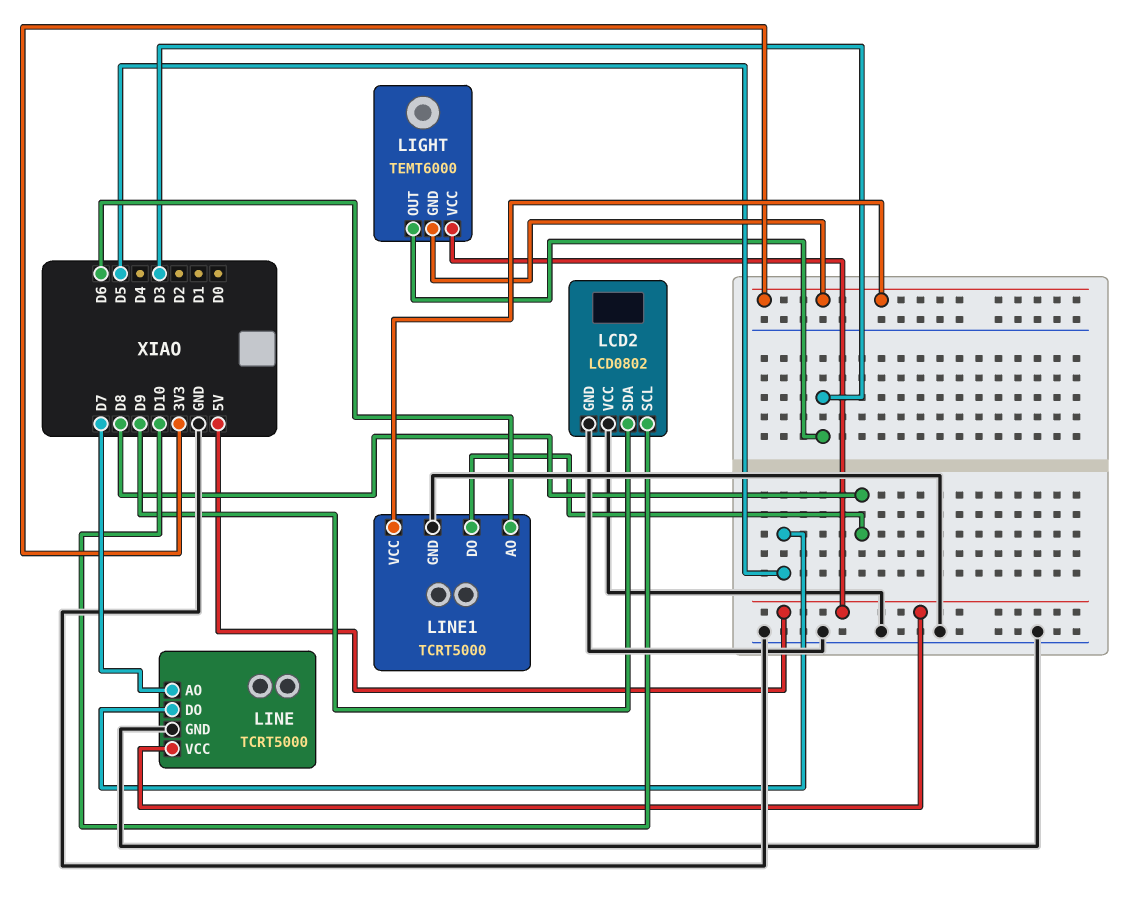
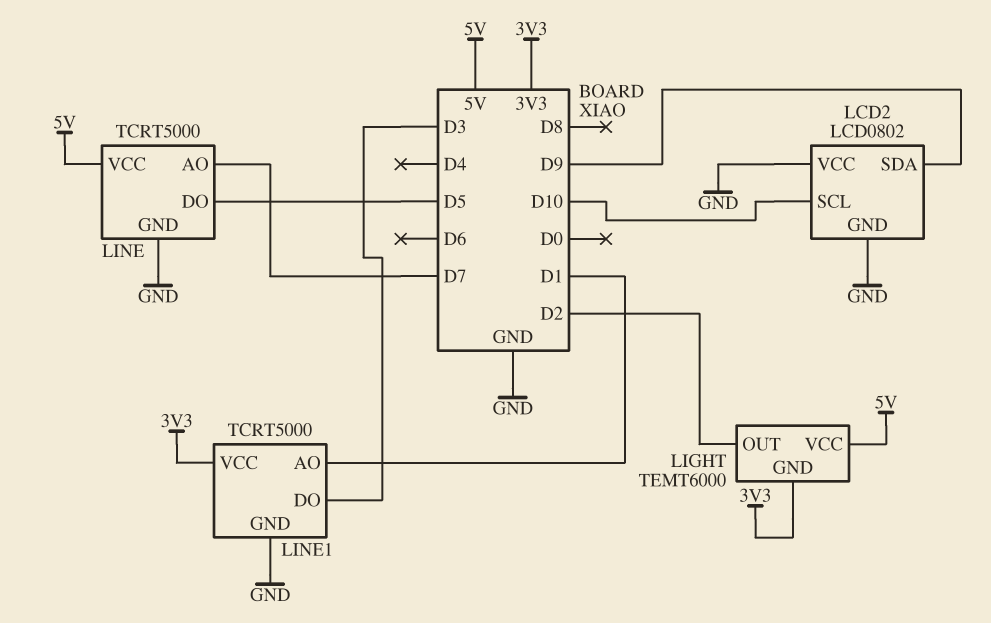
LIGHT pin OUT: D3 -> D2
LINE1 pin AO: D6 -> D1
LINE1 pin DO: D8 -> D3

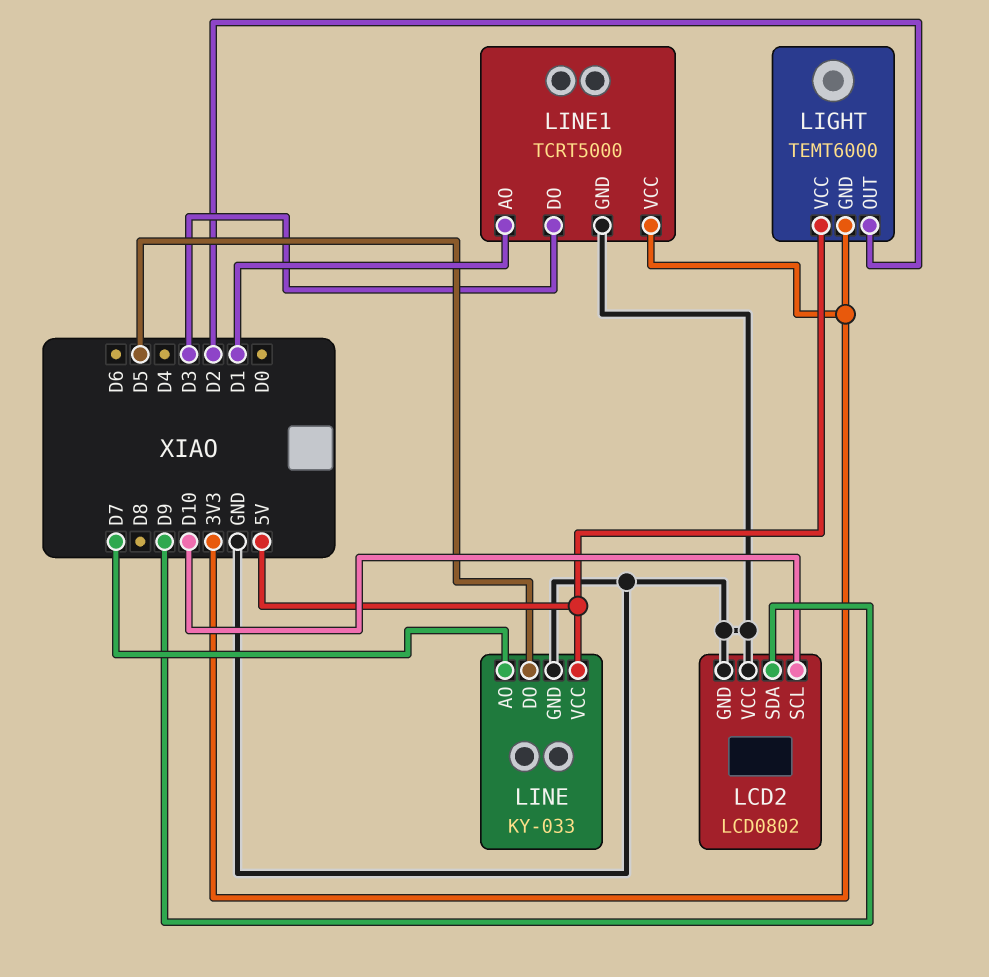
LINE: TCRT5000 -> KY-033

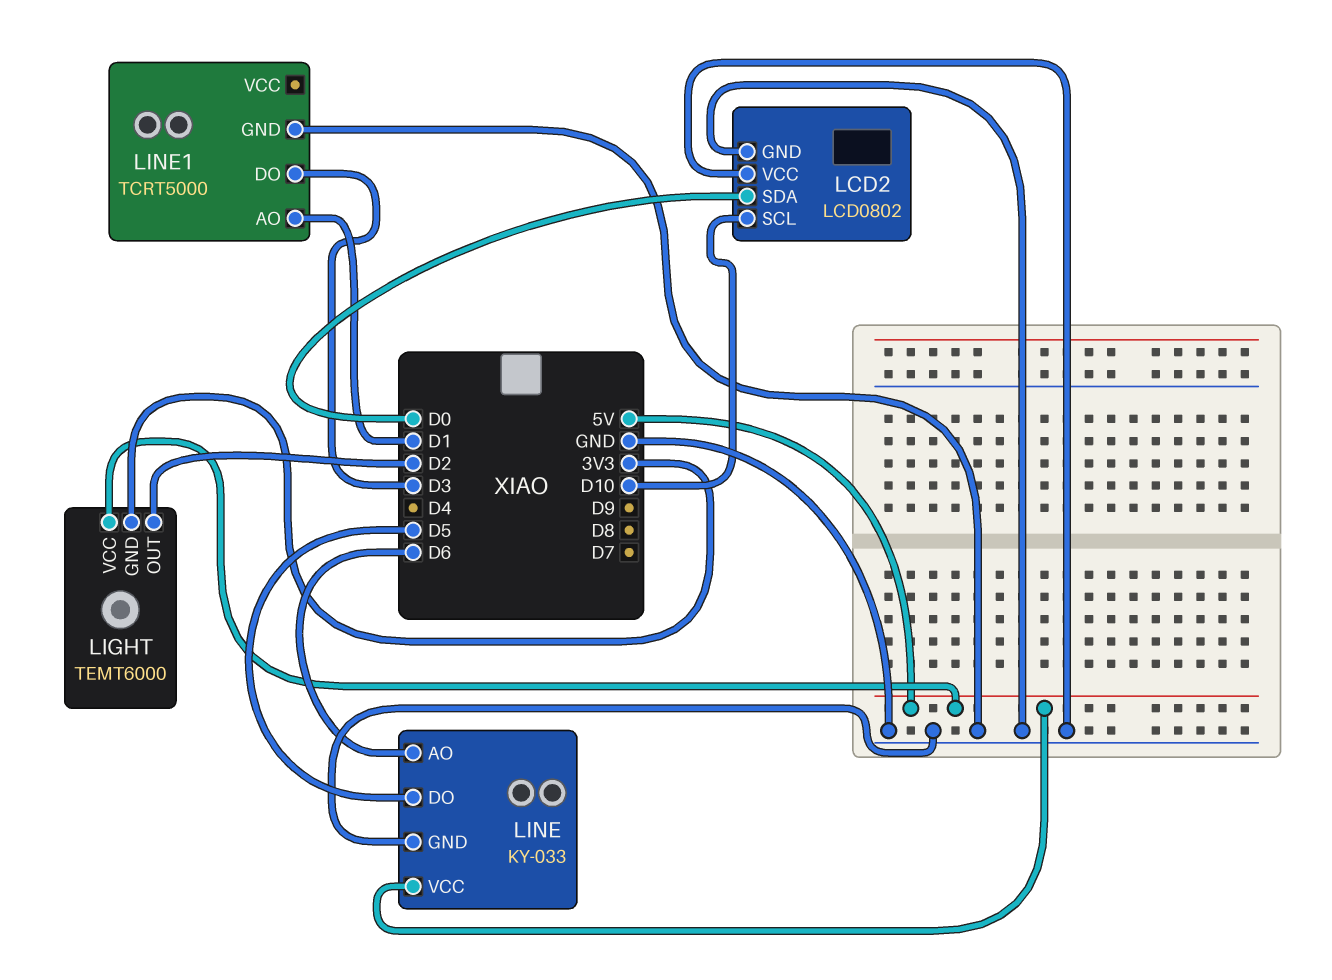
LCD2 pin SDA: D9 -> D0
LINE pin AO: D7 -> D6
LINE1 pin VCC: 3V3 -> none

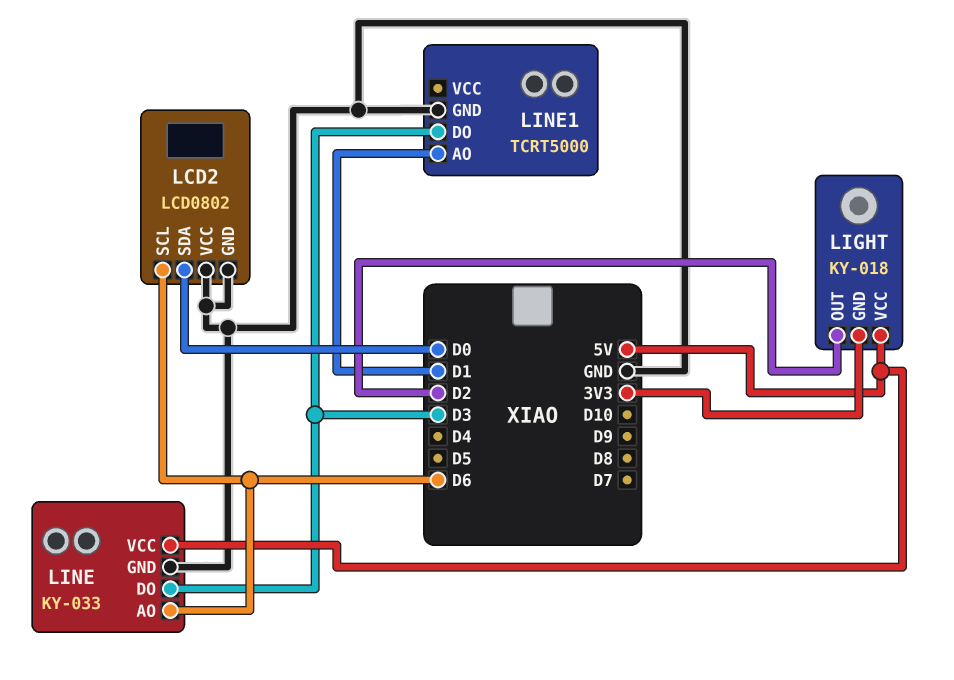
LCD2 pin SCL: D10 -> D6
LIGHT: TEMT6000 -> KY-018
LINE pin DO: D5 -> D3

